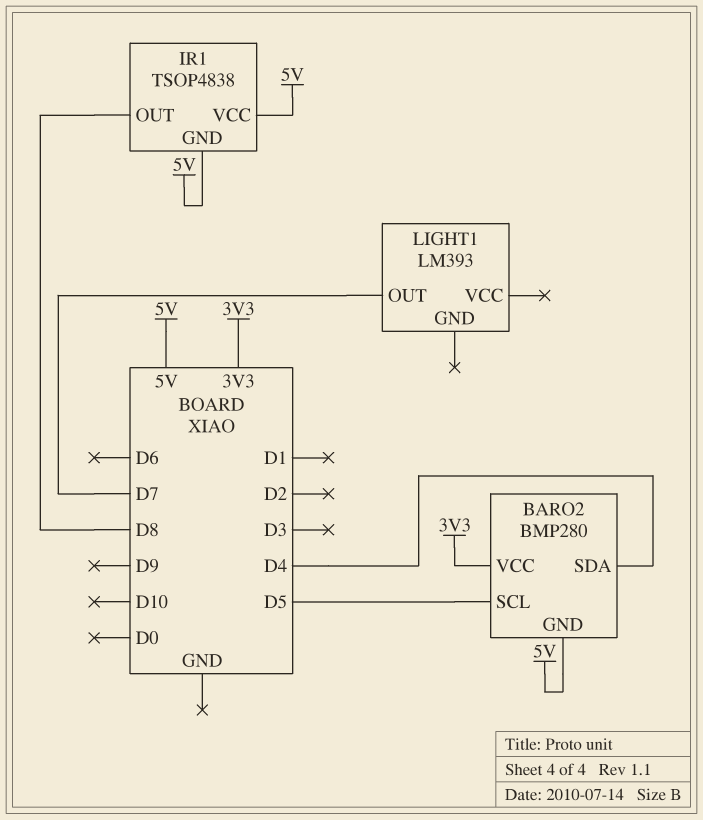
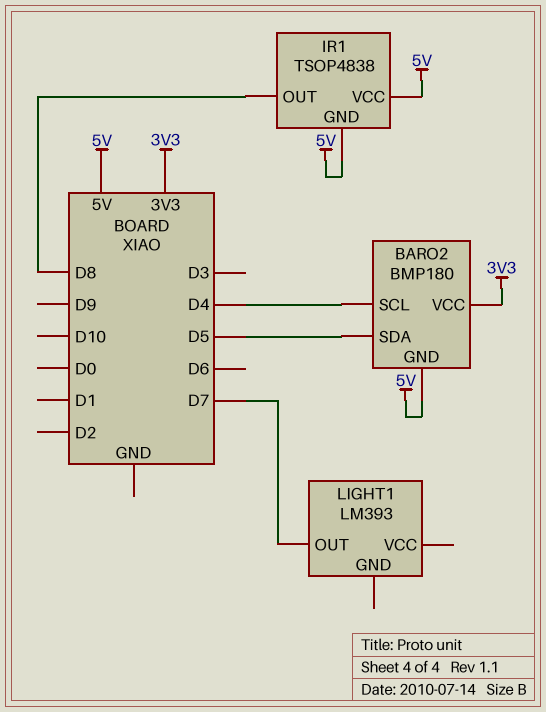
BARO2: BMP280 -> BMP180
BARO2 pin SCL: D5 -> D4
BARO2 pin SDA: D4 -> D5

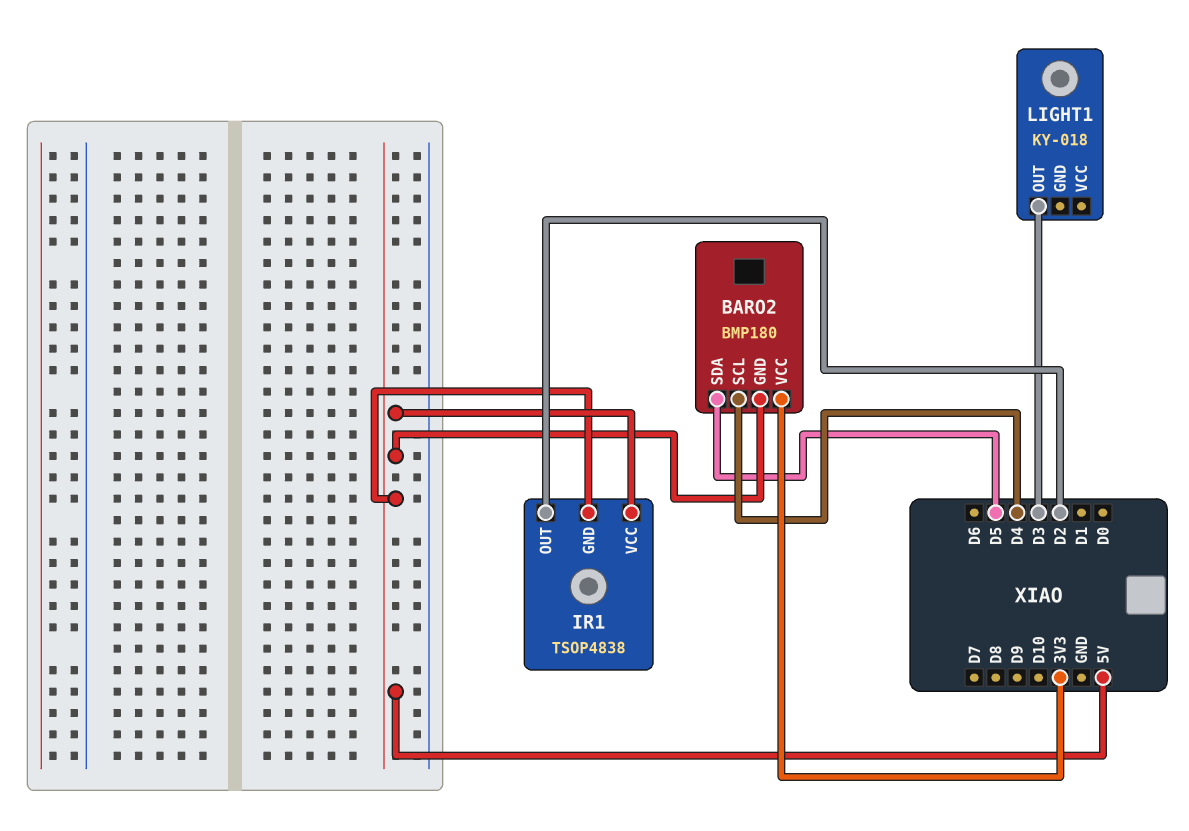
IR1 pin OUT: D8 -> D2
LIGHT1: LM393 -> KY-018
LIGHT1 pin OUT: D7 -> D3

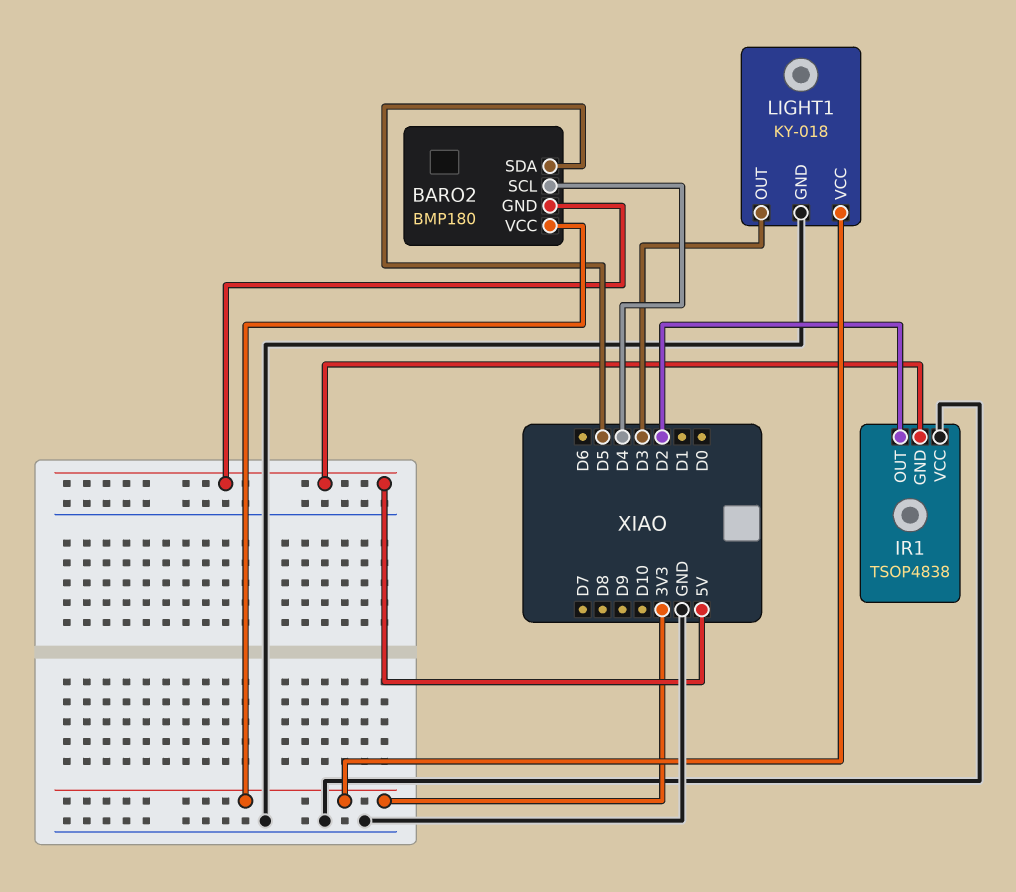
IR1 pin VCC: 5V -> GND
LIGHT1 pin GND: none -> GND
LIGHT1 pin VCC: none -> 3V3

